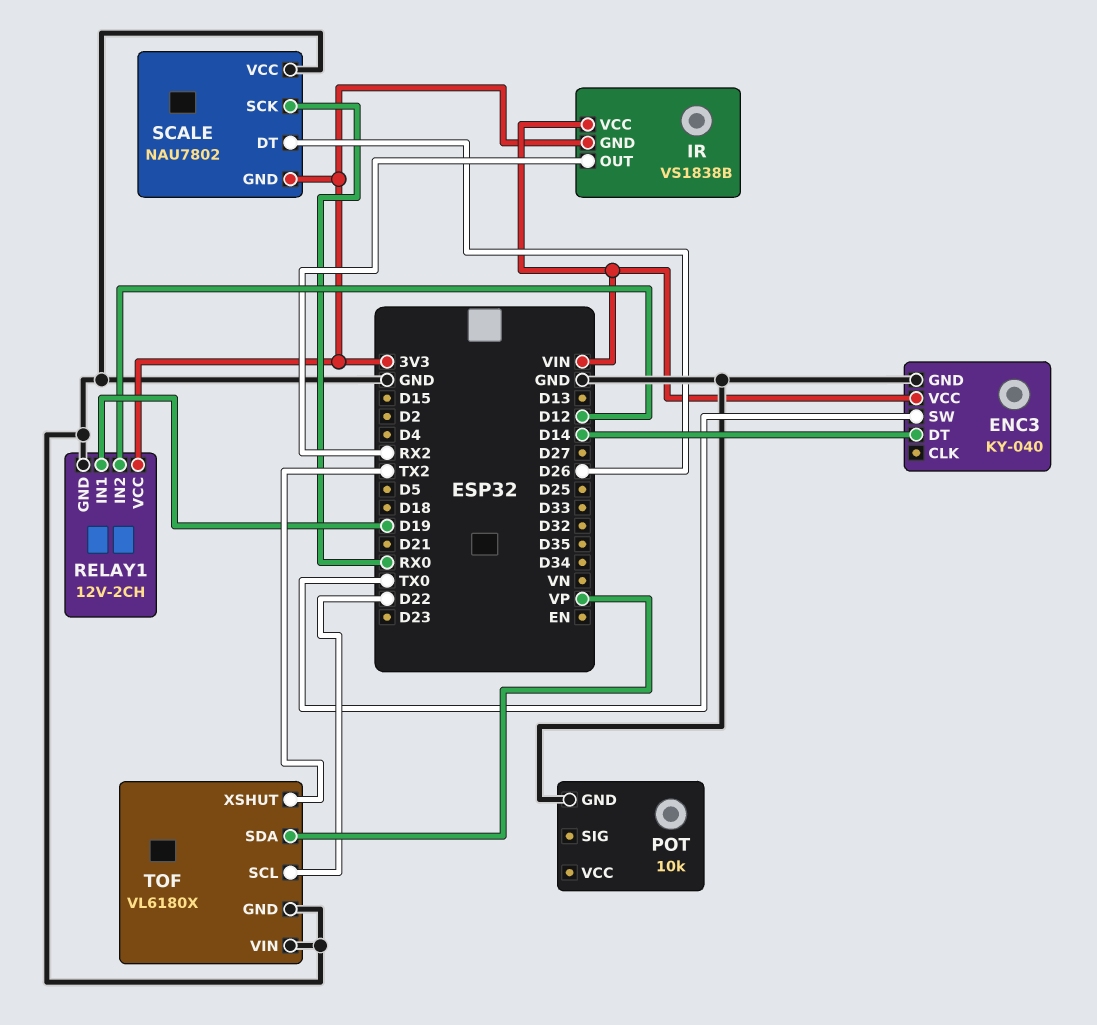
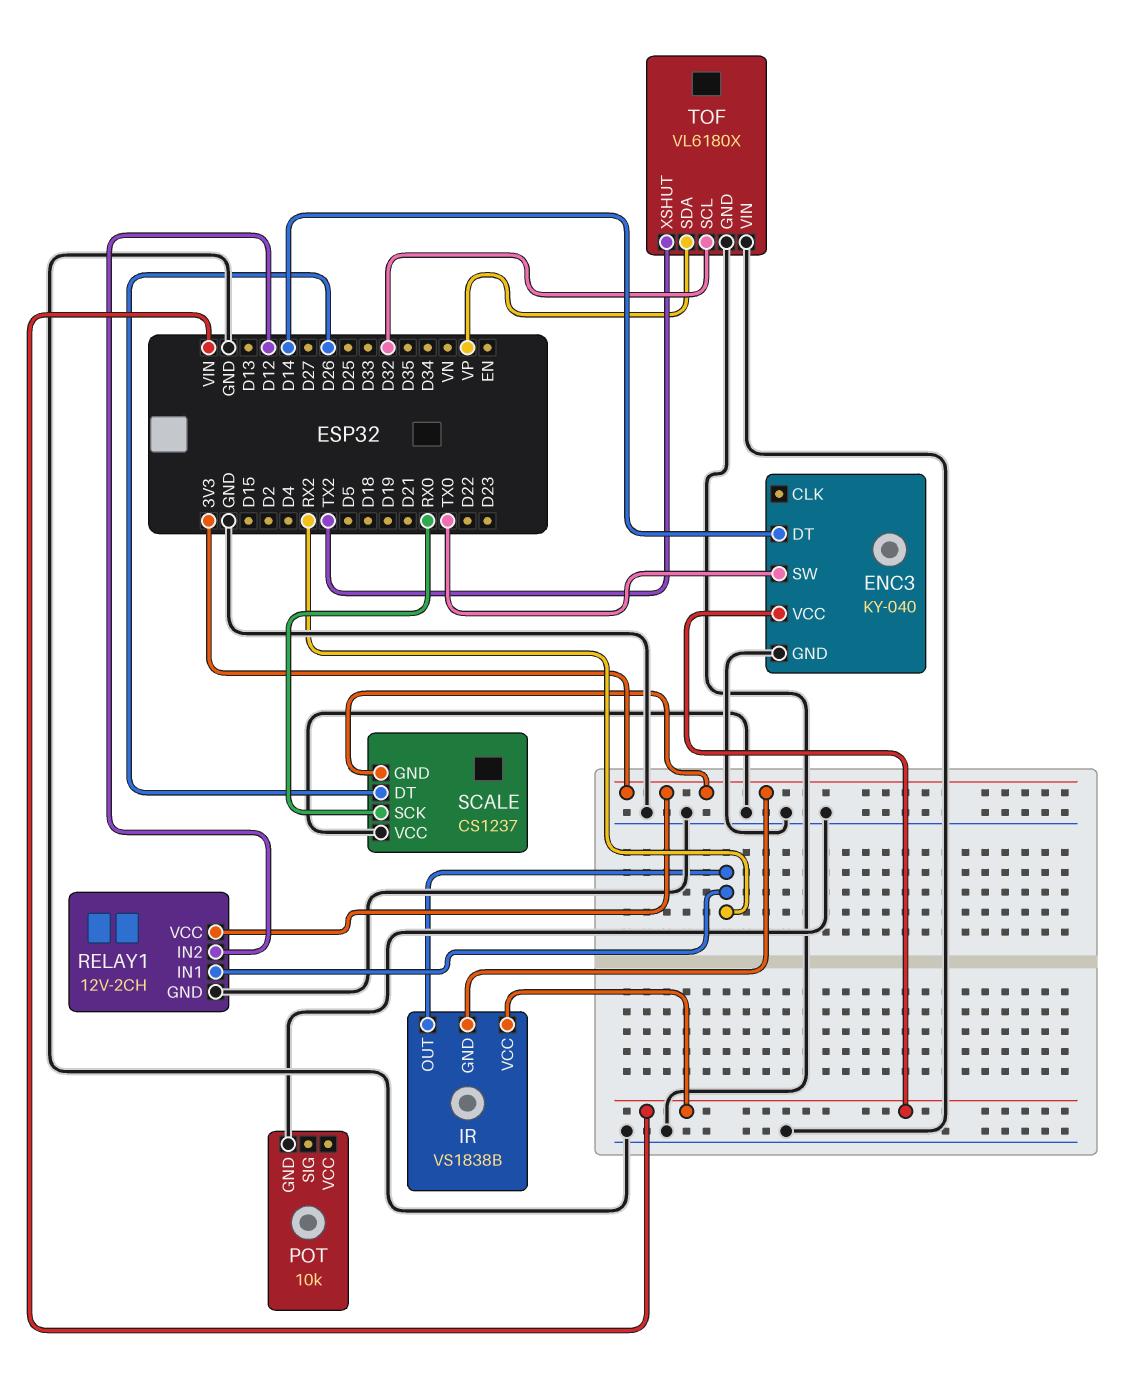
RELAY1 pin IN1: D19 -> RX2
SCALE: NAU7802 -> CS1237
TOF pin SCL: D22 -> D32

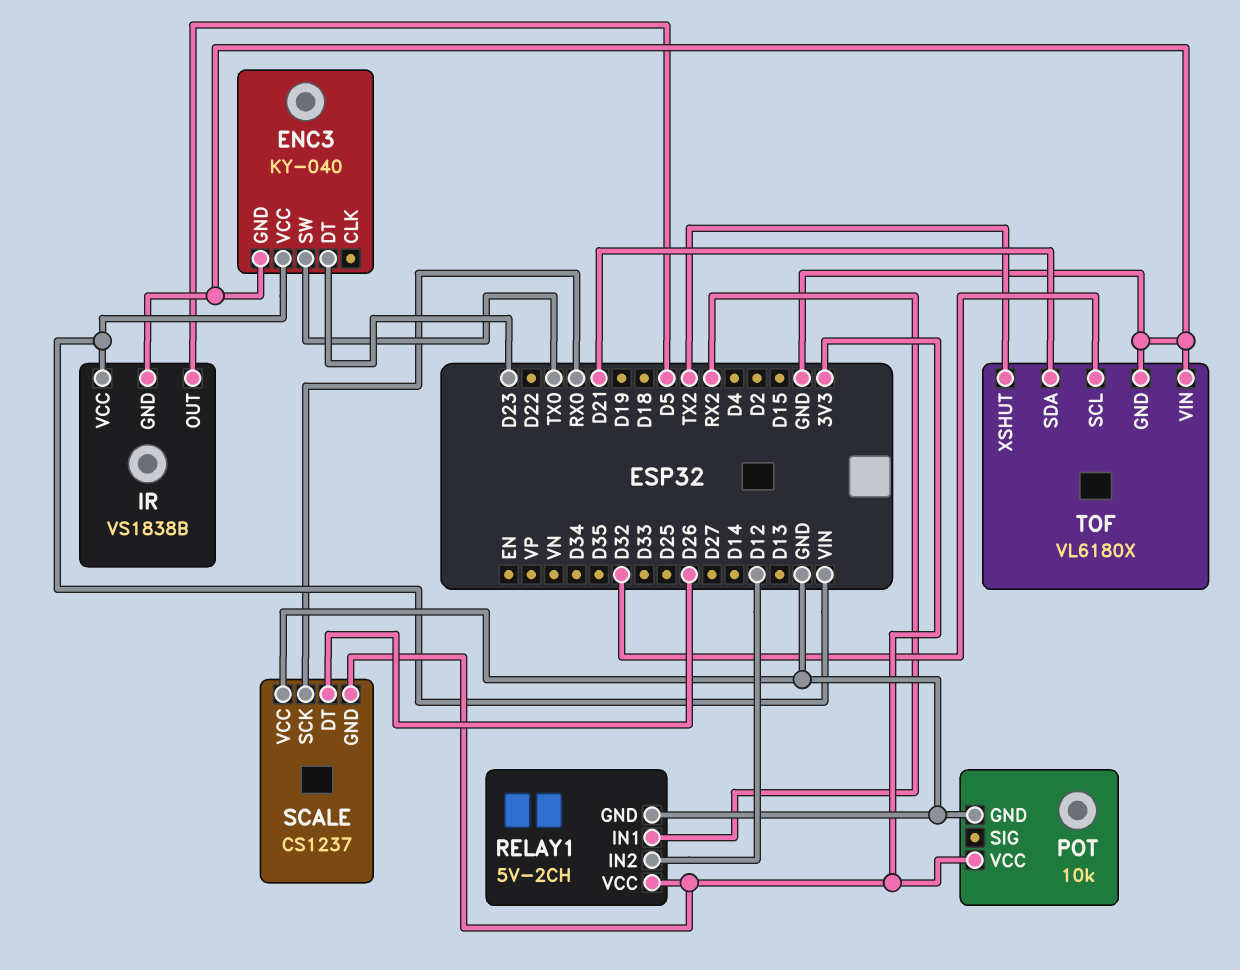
ENC3 pin DT: D14 -> D23
IR pin GND: 3V3 -> GND
IR pin OUT: RX2 -> D5
POT pin VCC: none -> 3V3
RELAY1: 12V-2CH -> 5V-2CH
TOF pin SDA: VP -> D21

